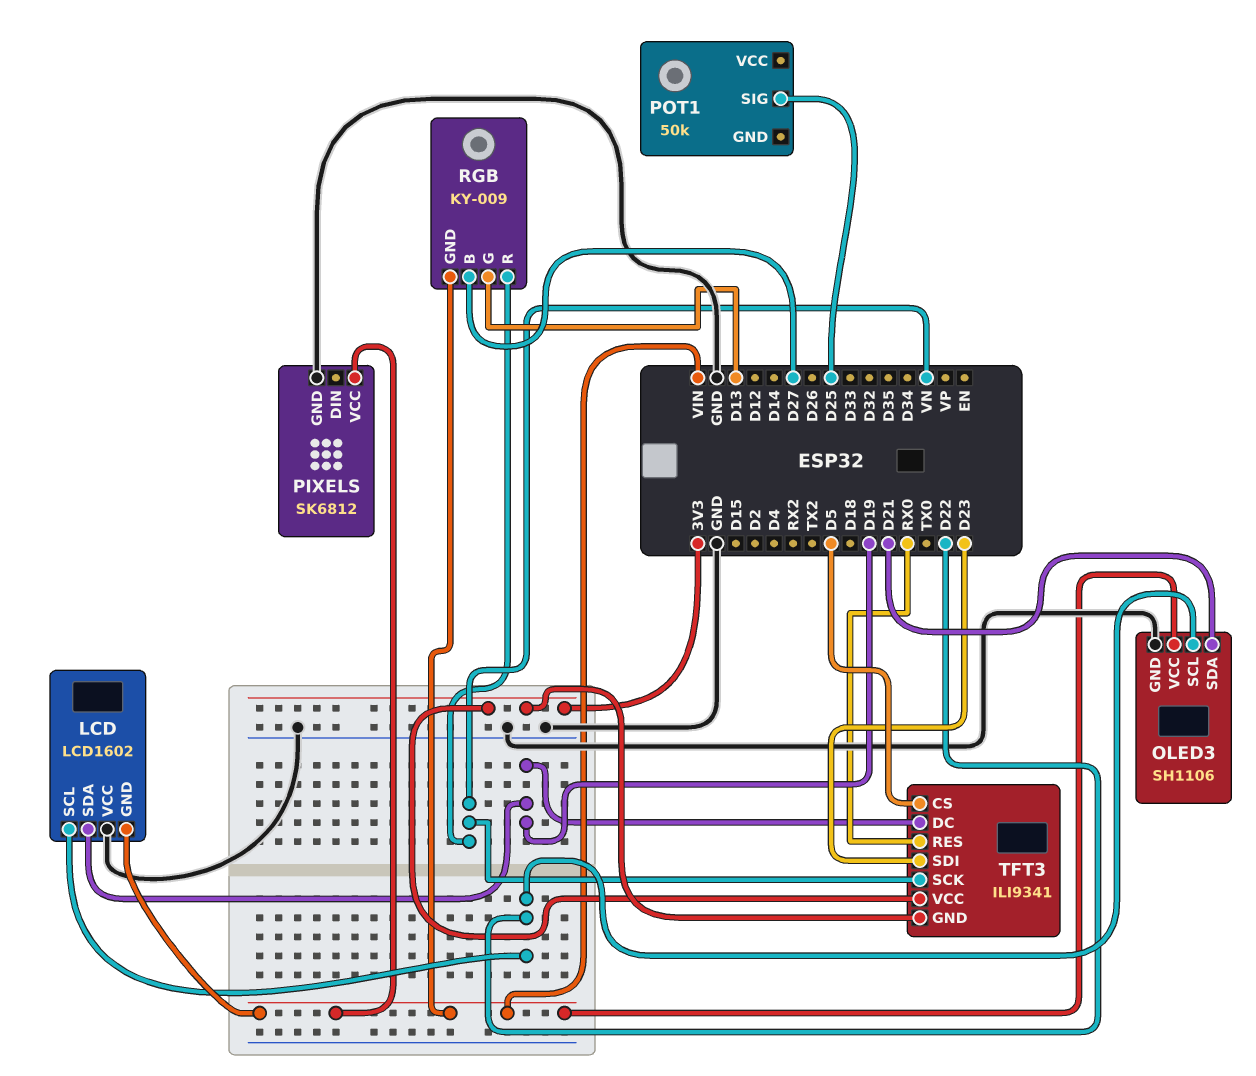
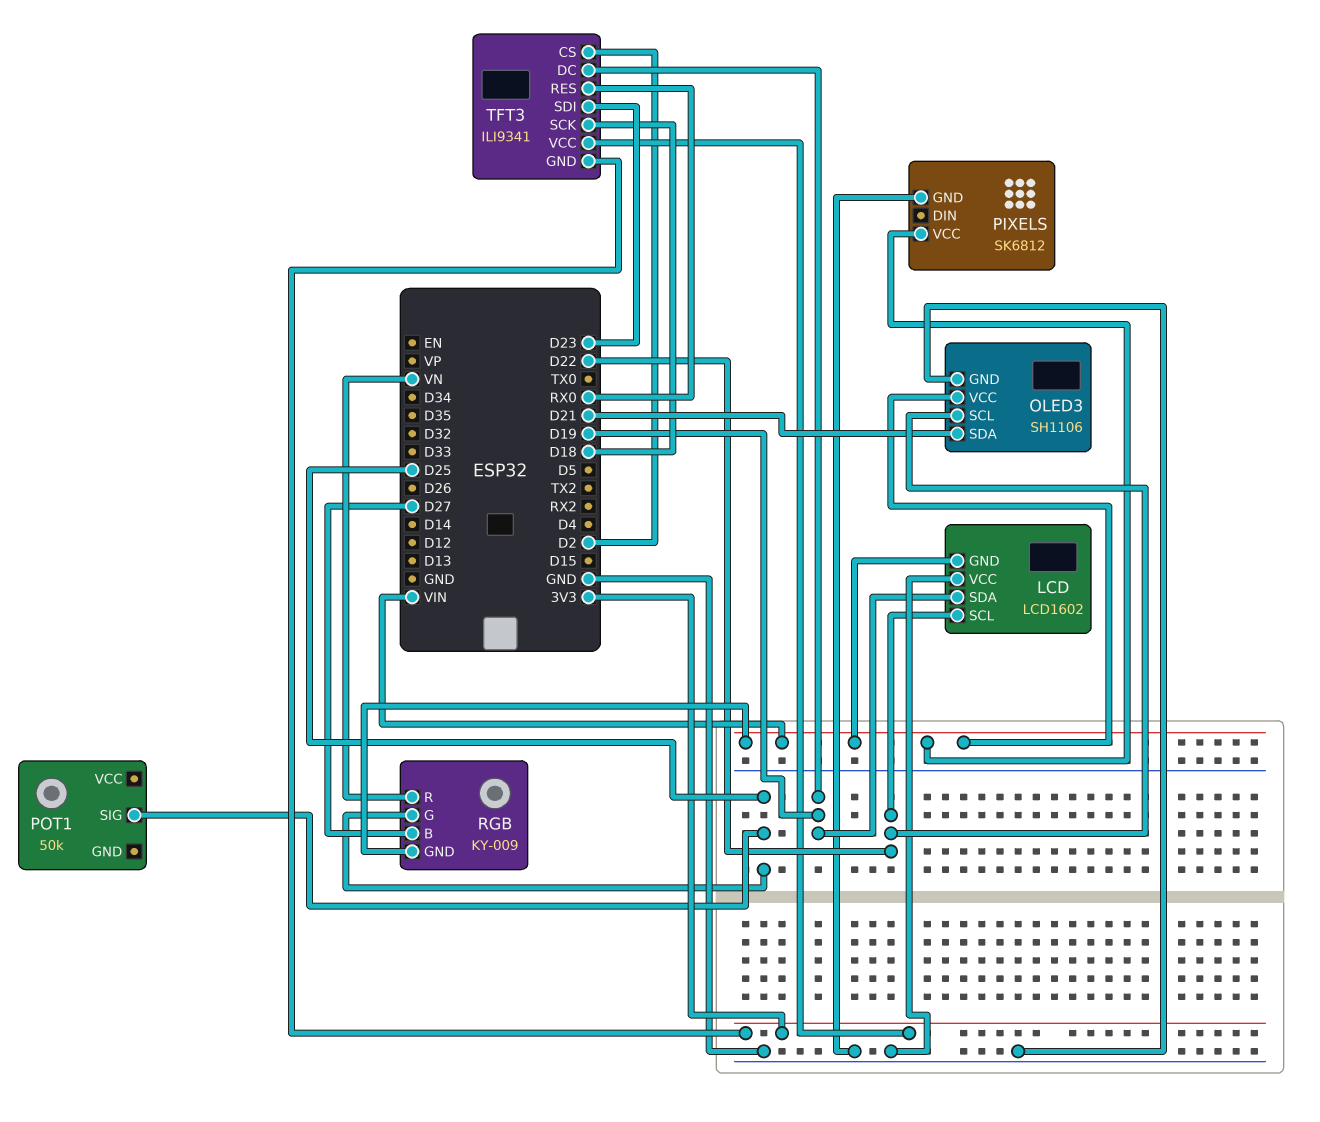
RGB pin G: D13 -> D25
TFT3 pin CS: D5 -> D2
TFT3 pin SCK: VN -> D18

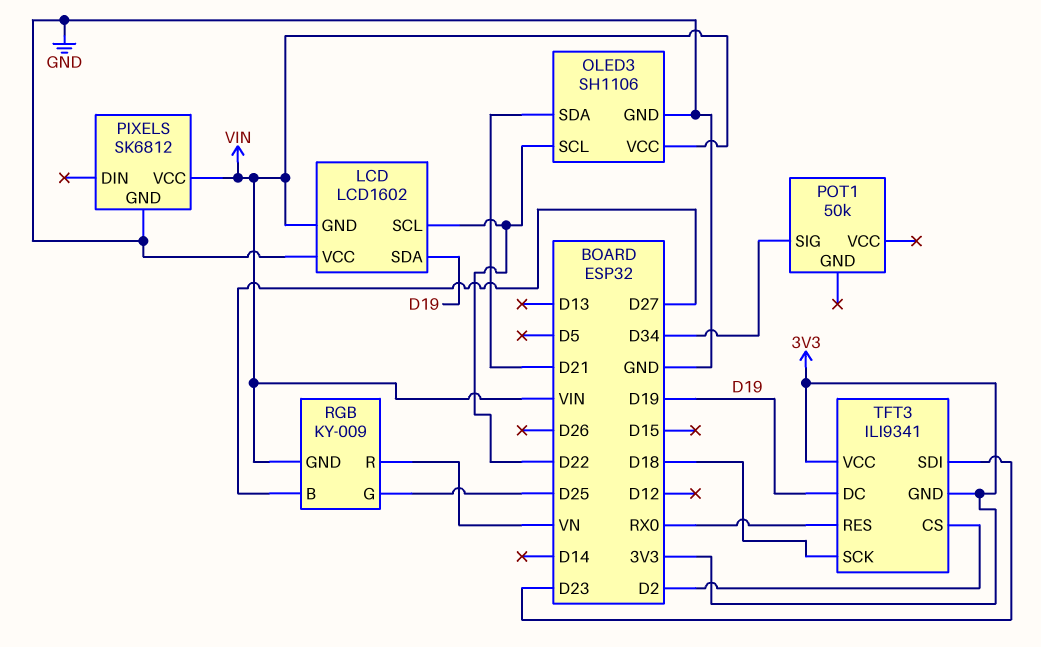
POT1 pin SIG: D25 -> D34

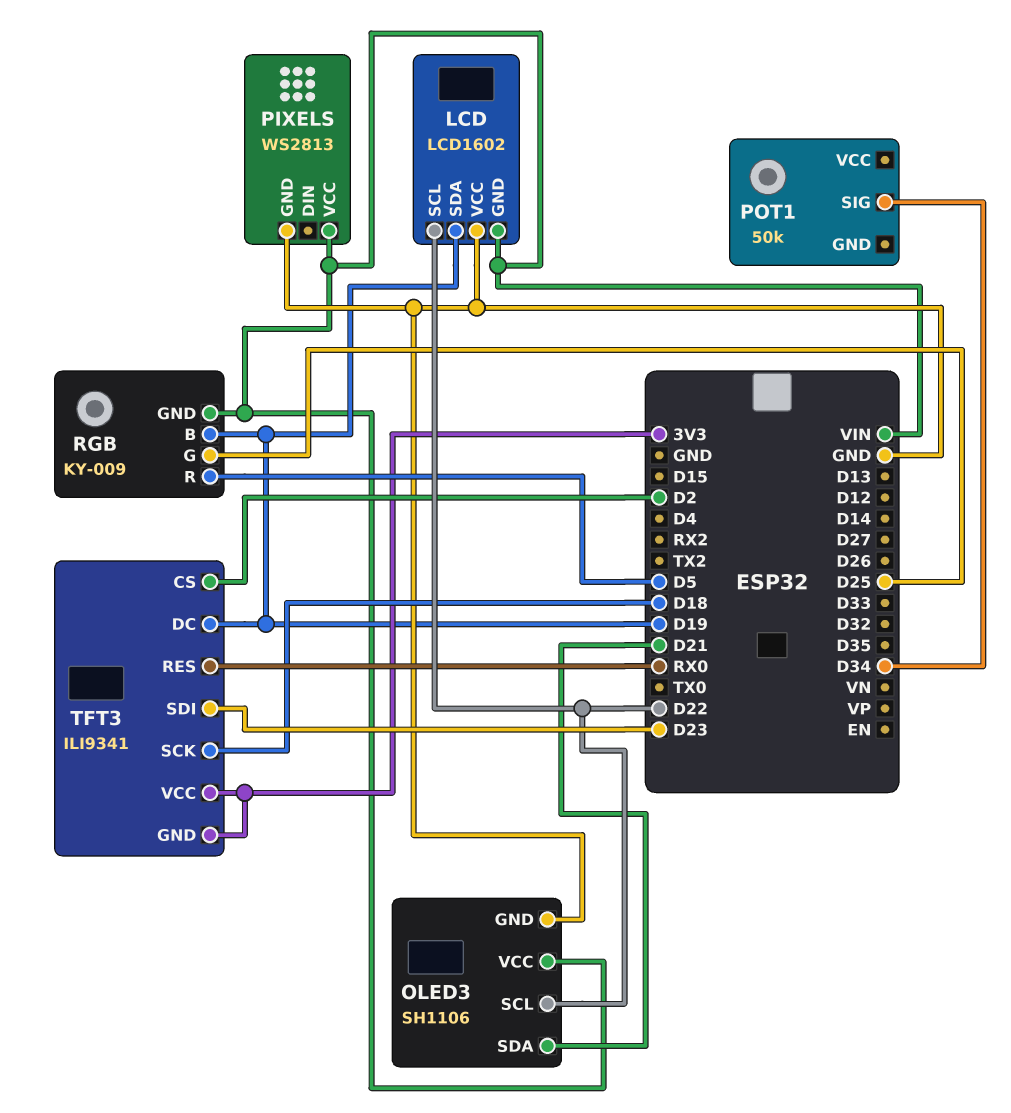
PIXELS: SK6812 -> WS2813
RGB pin B: D27 -> D19
RGB pin R: VN -> D5

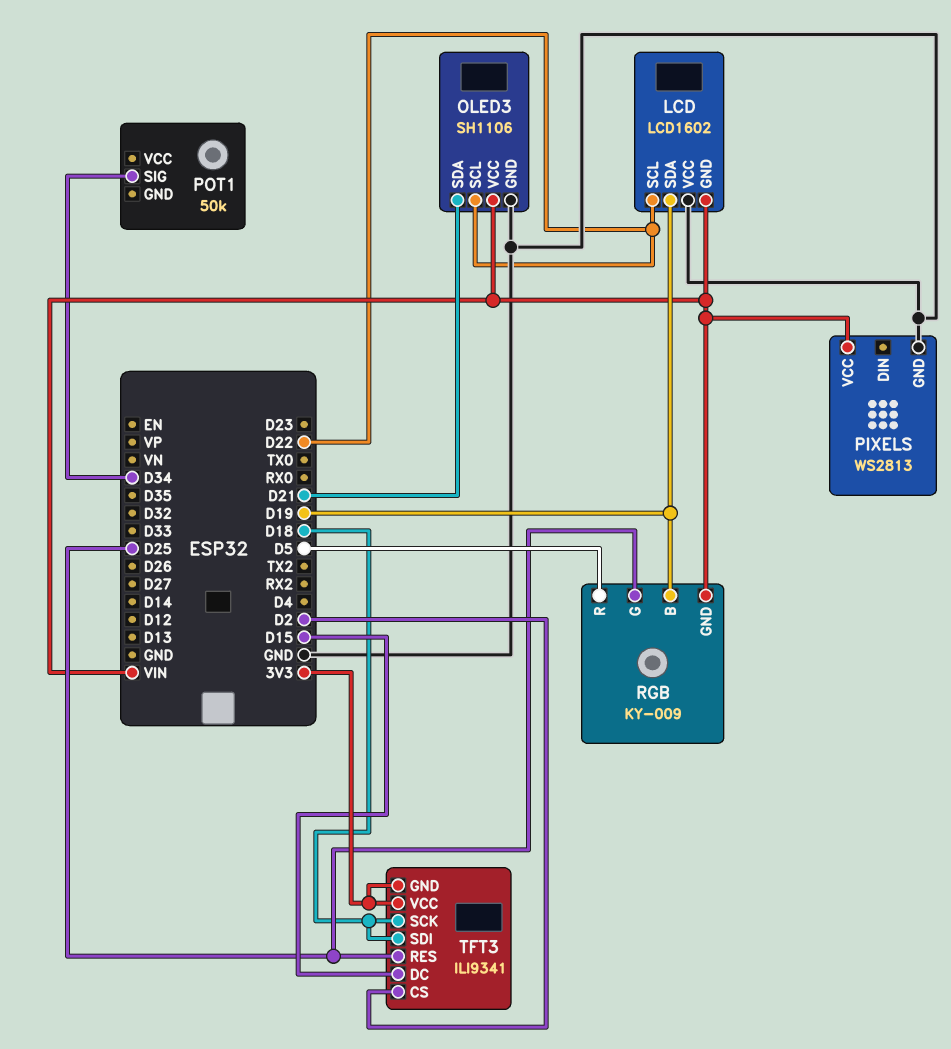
TFT3 pin DC: D19 -> D15
TFT3 pin RES: RX0 -> D25
TFT3 pin SDI: D23 -> D18

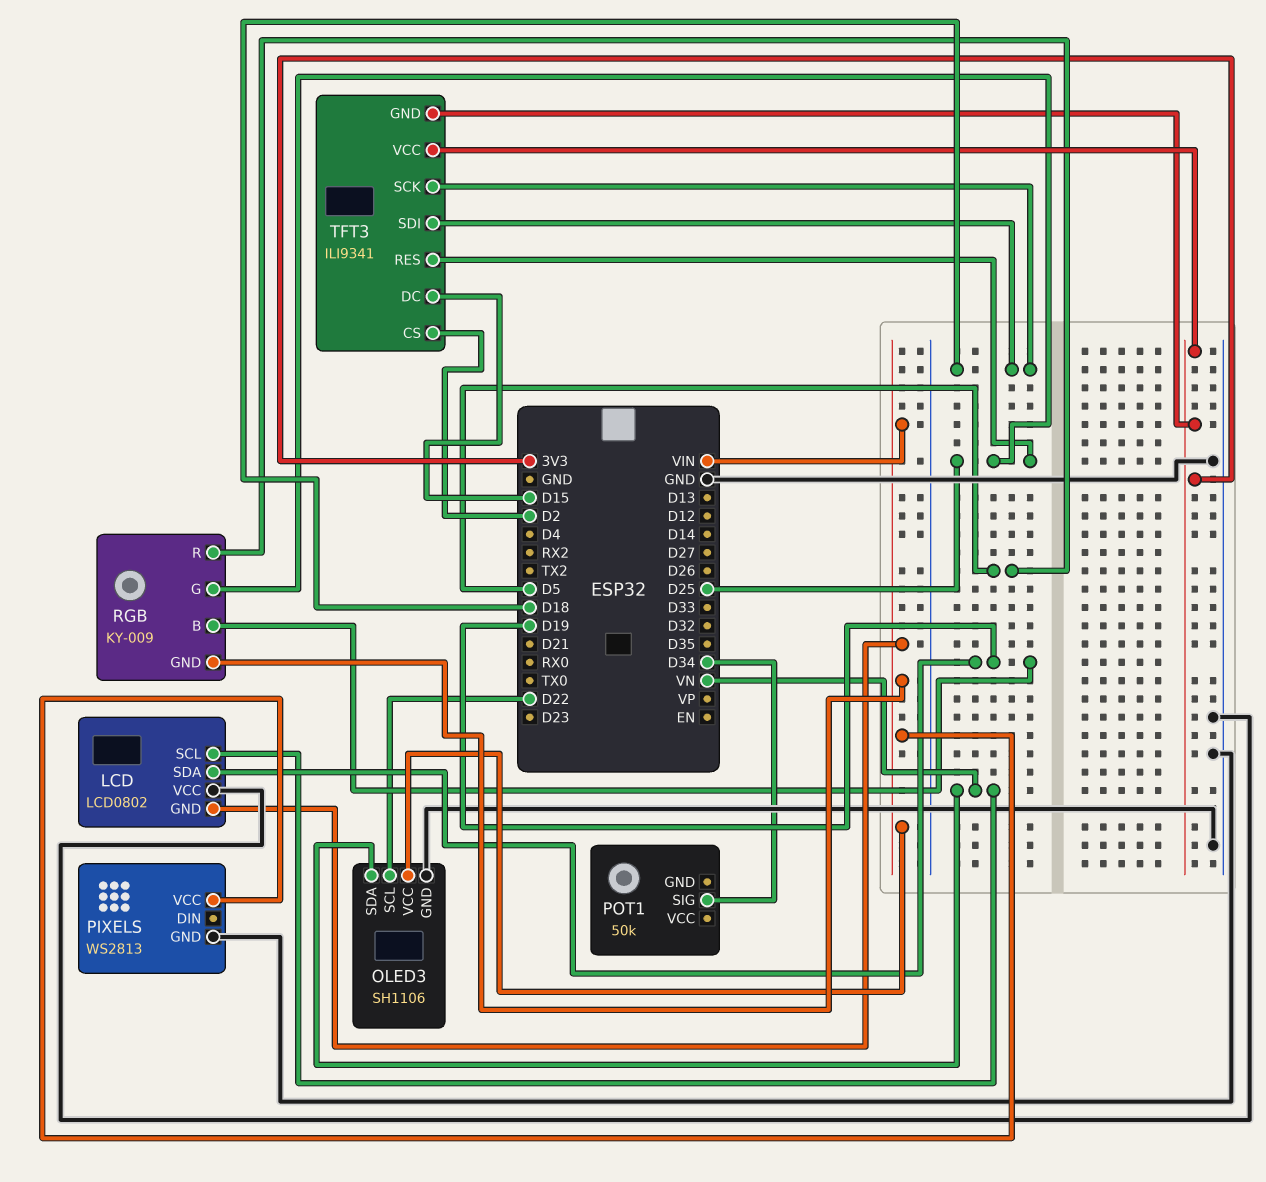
LCD: LCD1602 -> LCD0802
LCD pin SCL: D22 -> VN
OLED3 pin SDA: D21 -> VN

